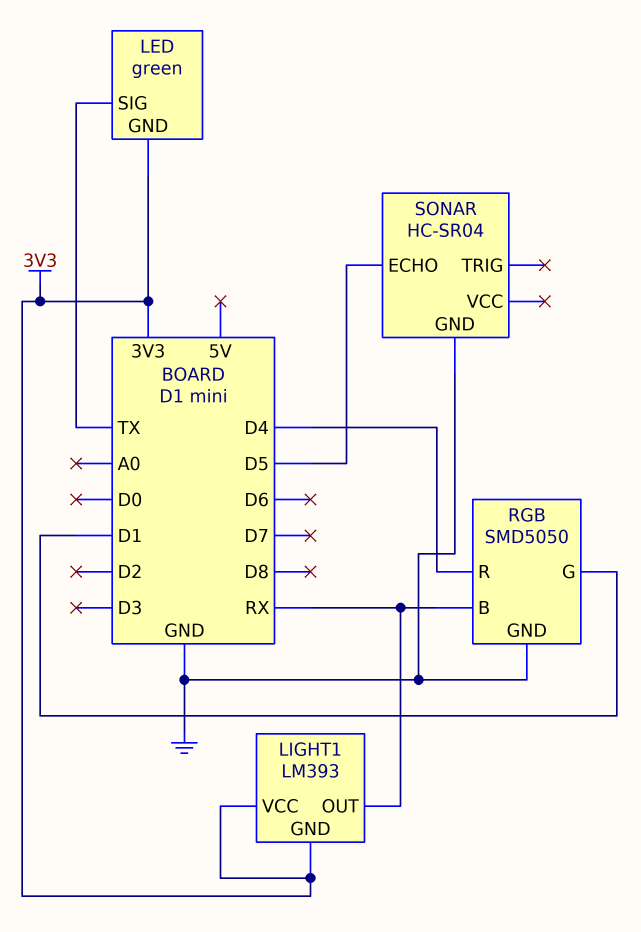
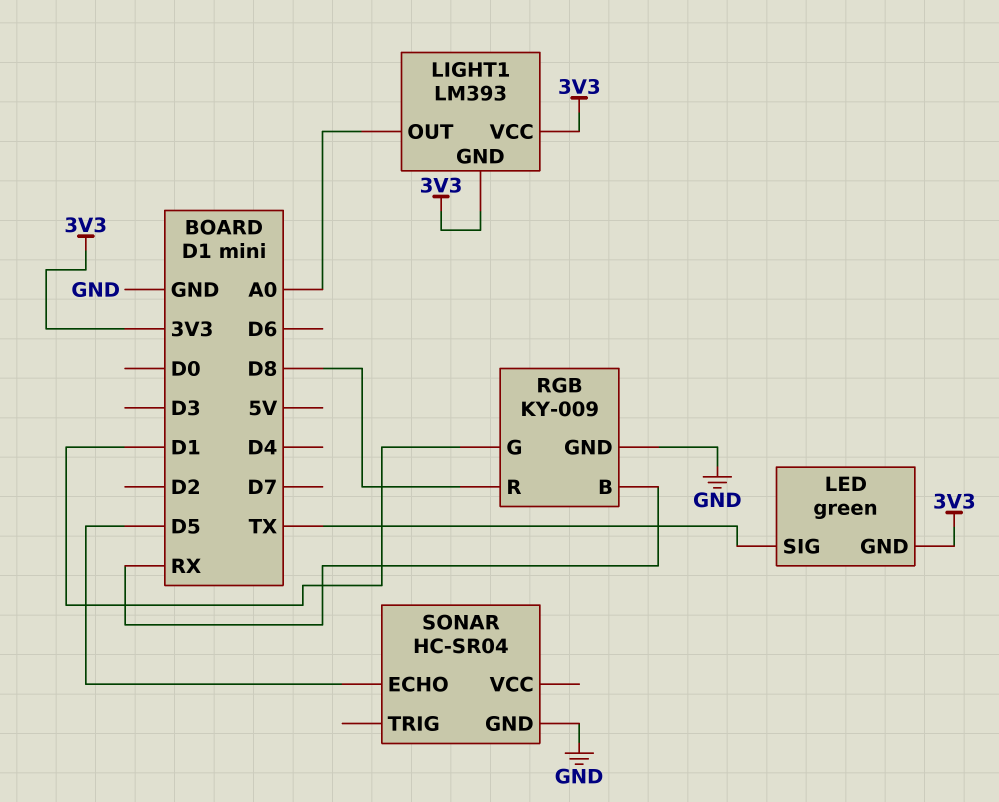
LIGHT1 pin OUT: RX -> A0
RGB: SMD5050 -> KY-009
RGB pin R: D4 -> D8

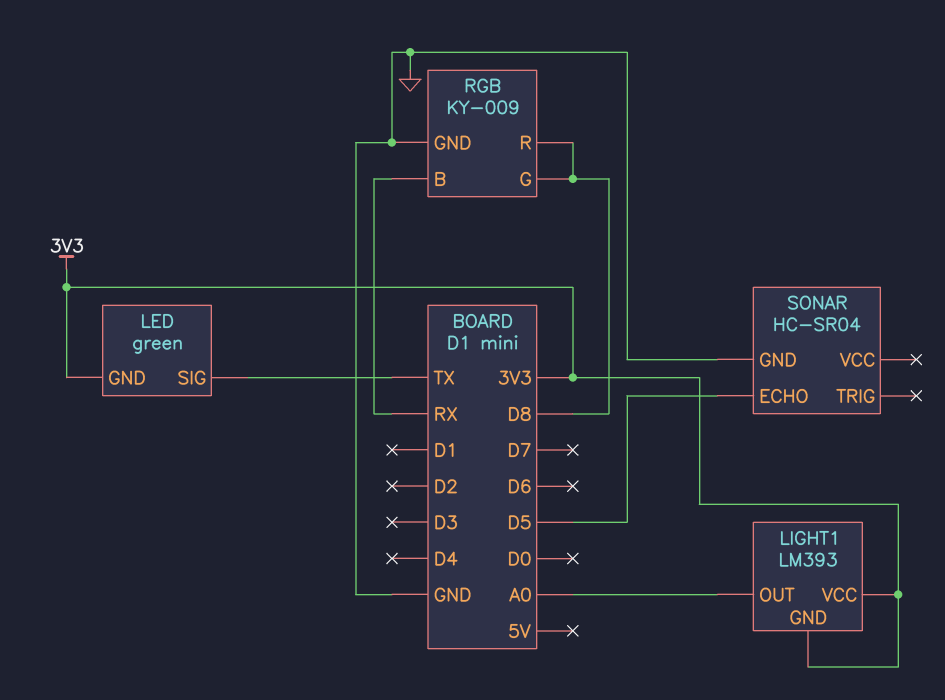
RGB pin G: D1 -> D8

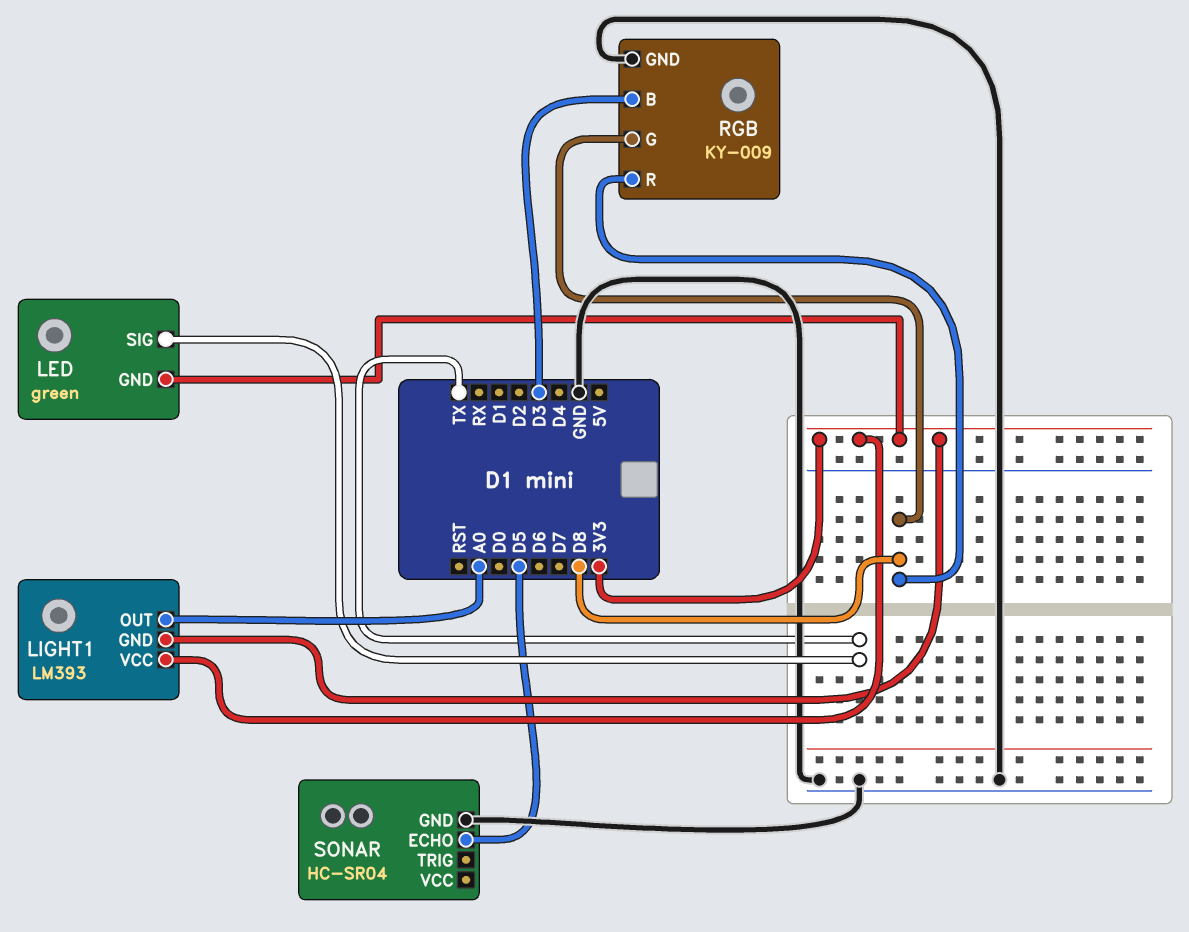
RGB pin B: RX -> D3

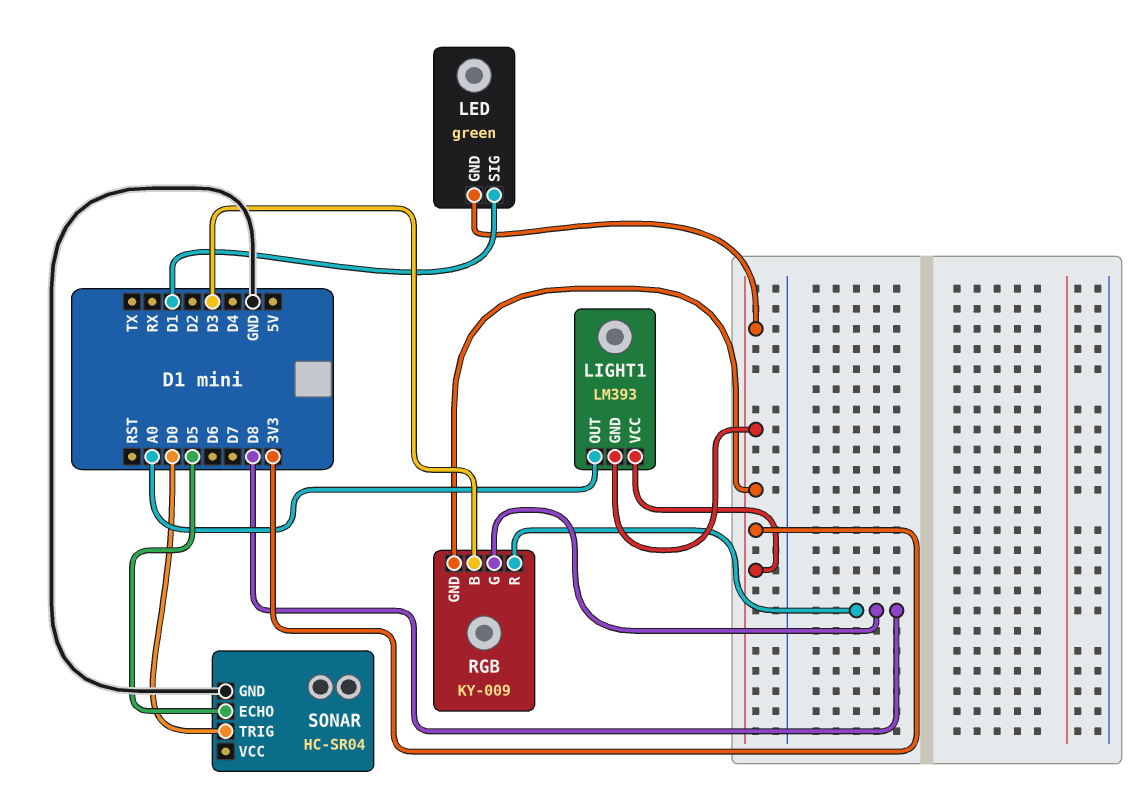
LED pin SIG: TX -> D1
RGB pin GND: GND -> 3V3
SONAR pin TRIG: none -> D0

